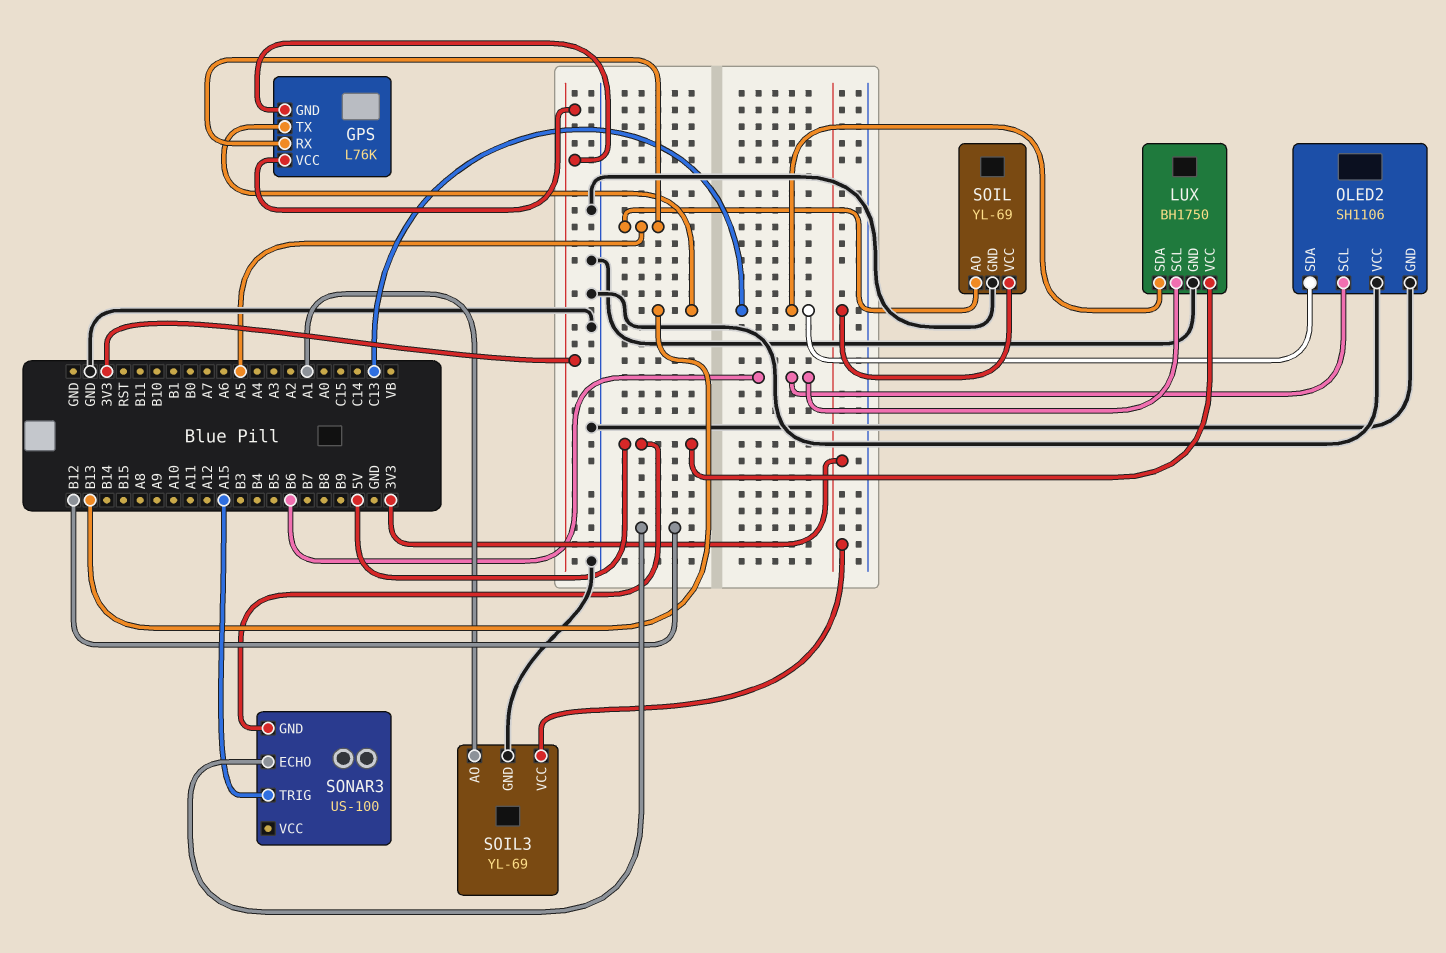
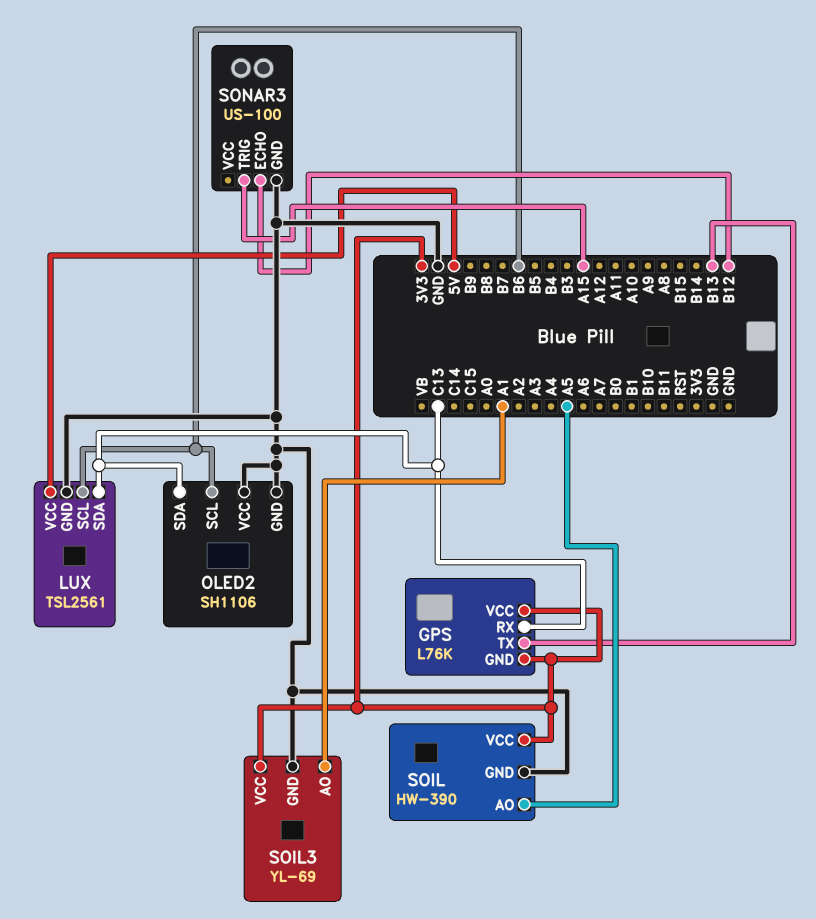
GPS pin RX: A5 -> C13
LUX: BH1750 -> TSL2561
SOIL: YL-69 -> HW-390
SONAR3 pin GND: 5V -> GND

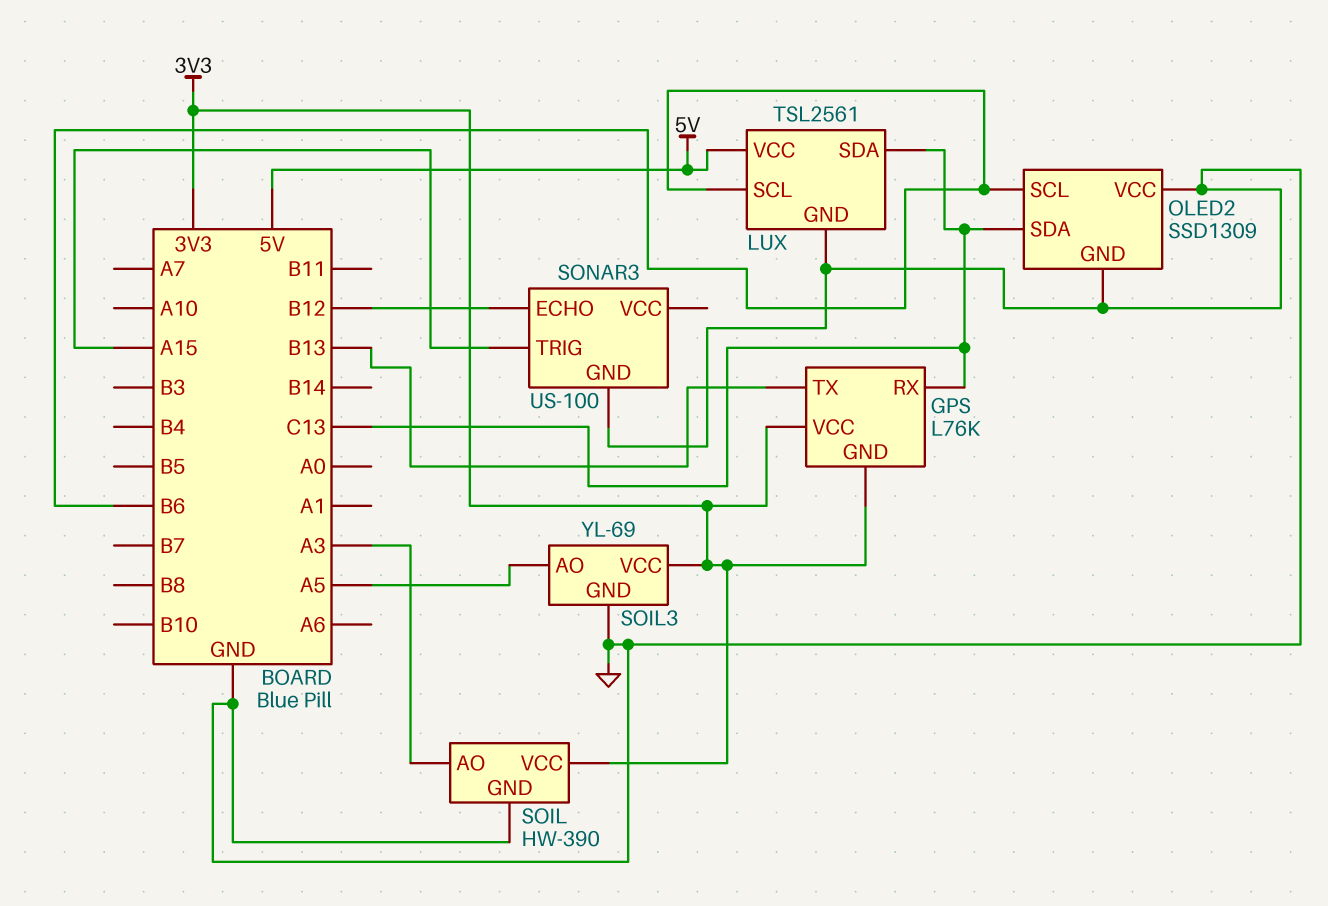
OLED2: SH1106 -> SSD1309
SOIL pin AO: A5 -> A3
SOIL3 pin AO: A1 -> A5

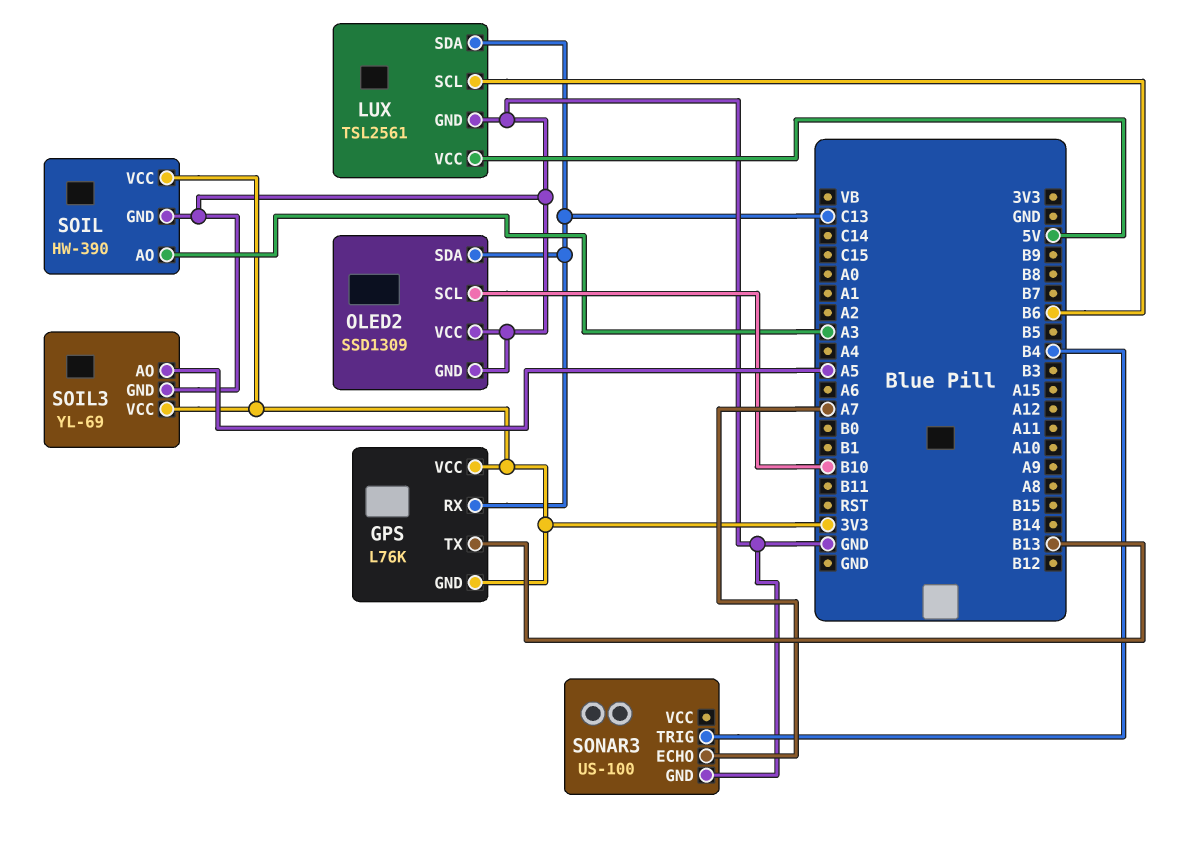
OLED2 pin SCL: B6 -> B10
SONAR3 pin ECHO: B12 -> A7
SONAR3 pin TRIG: A15 -> B4

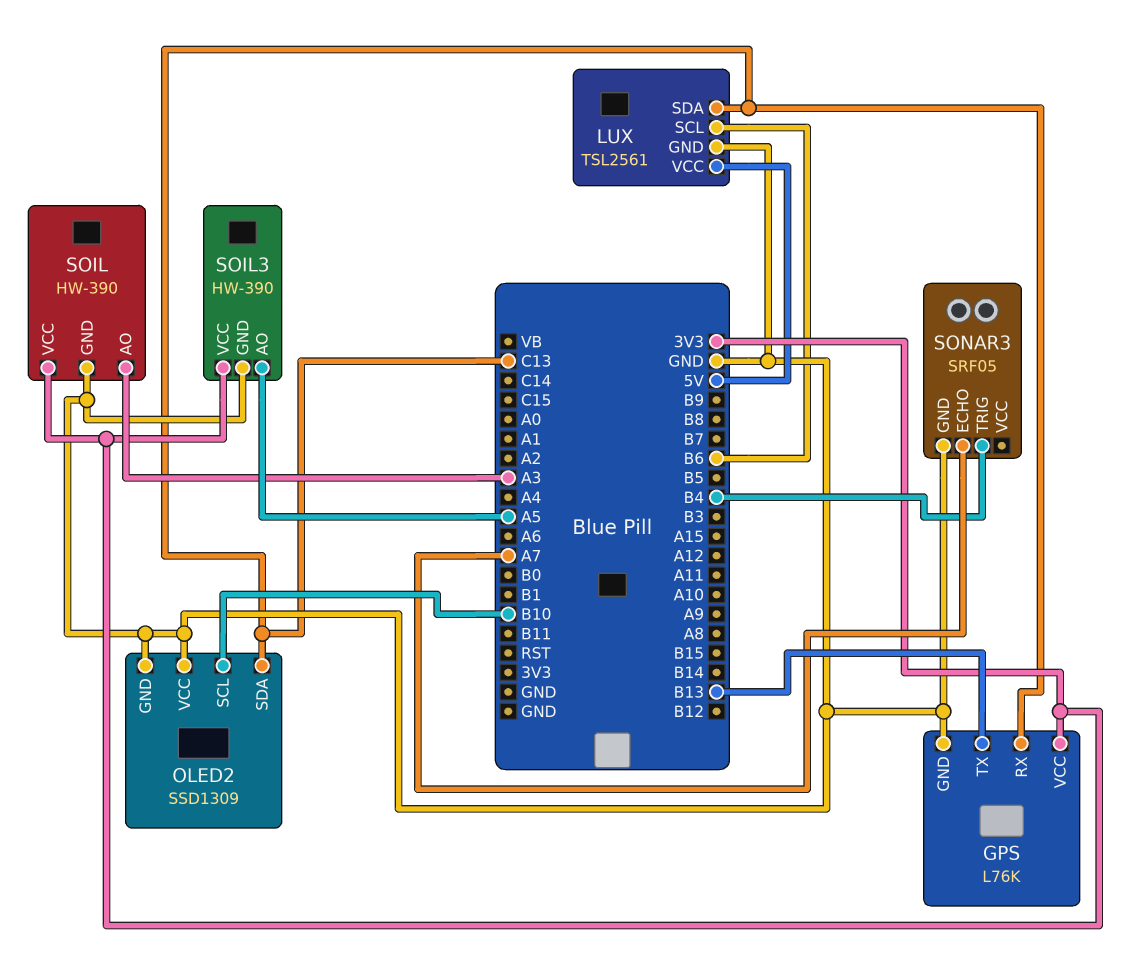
GPS pin GND: 3V3 -> GND
SOIL3: YL-69 -> HW-390
SONAR3: US-100 -> SRF05

